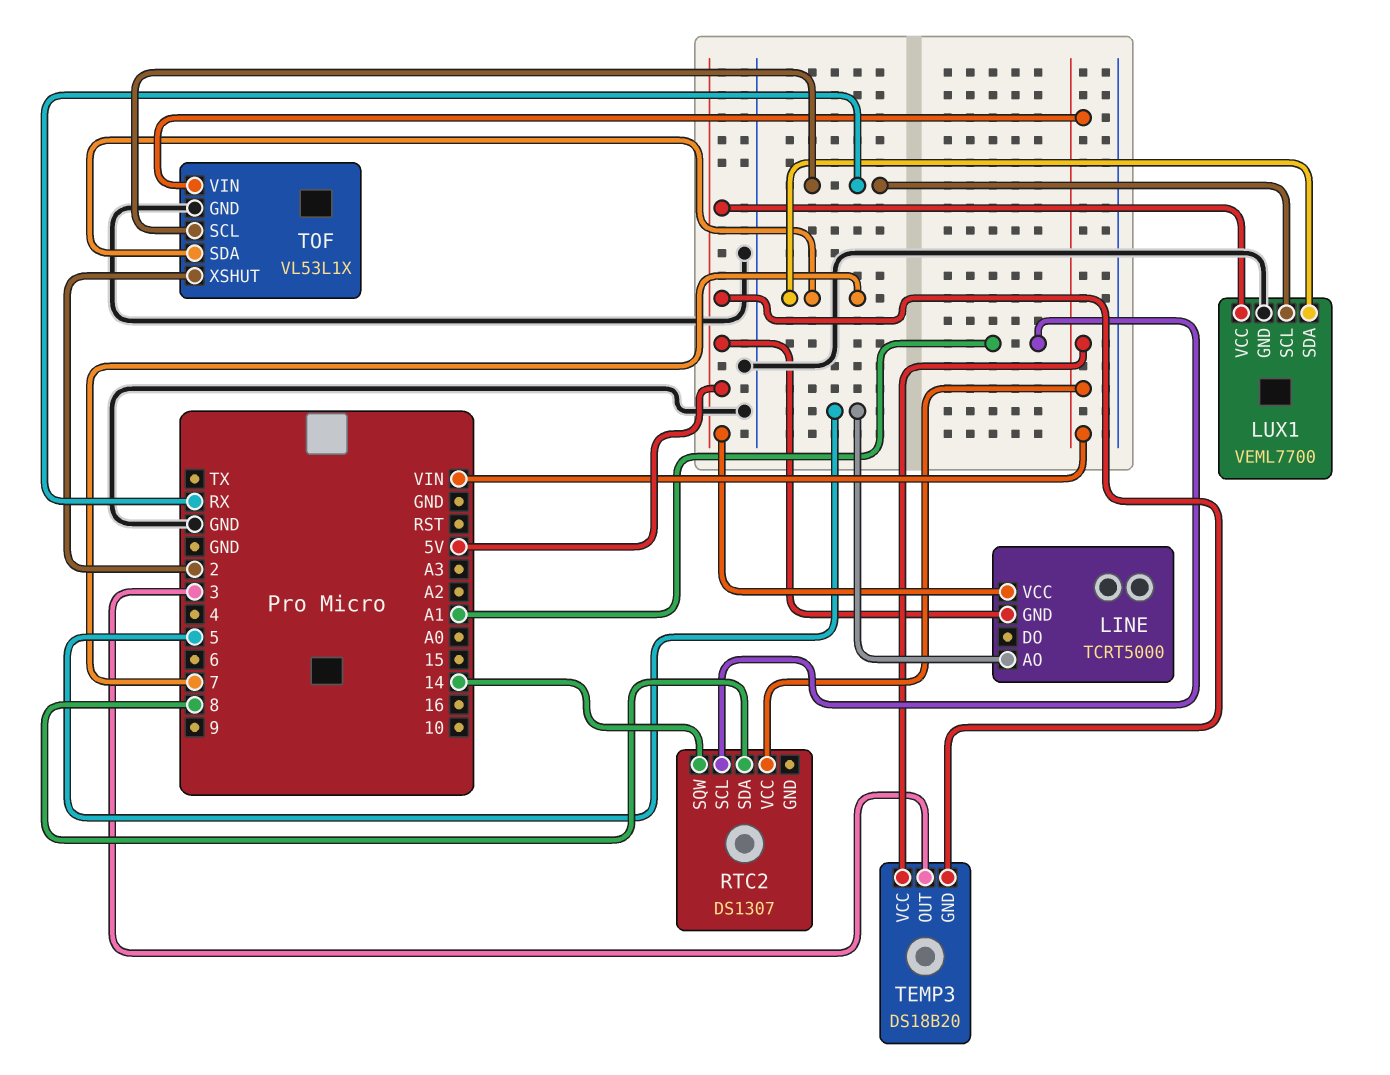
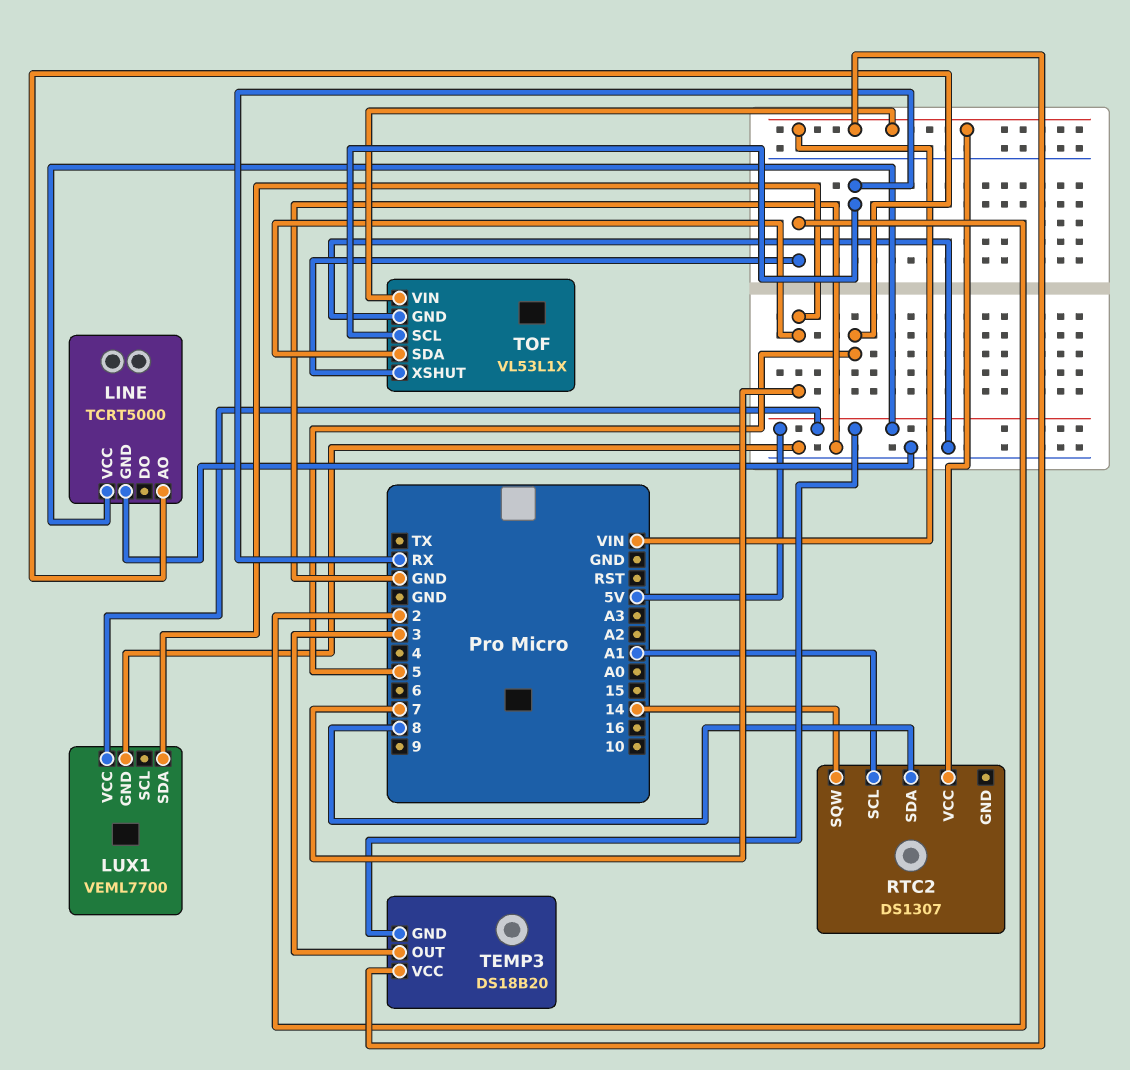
LINE pin GND: 5V -> GND
LUX1 pin SCL: RX -> none

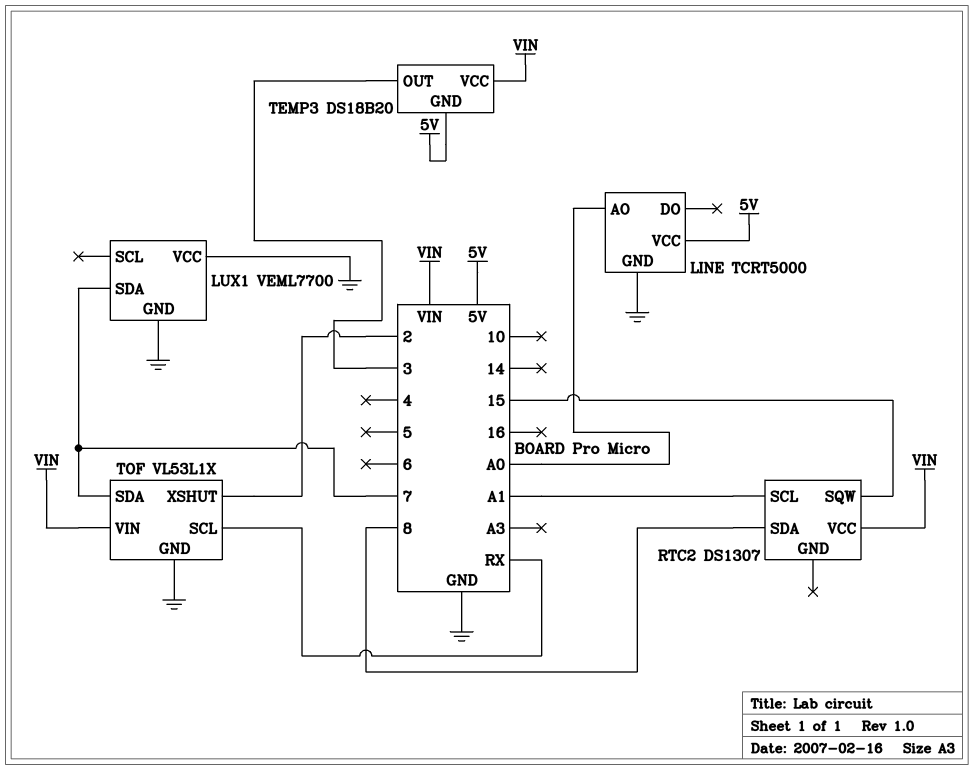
LINE pin AO: 5 -> A0
LUX1 pin VCC: 5V -> GND
RTC2 pin SQW: 14 -> 15

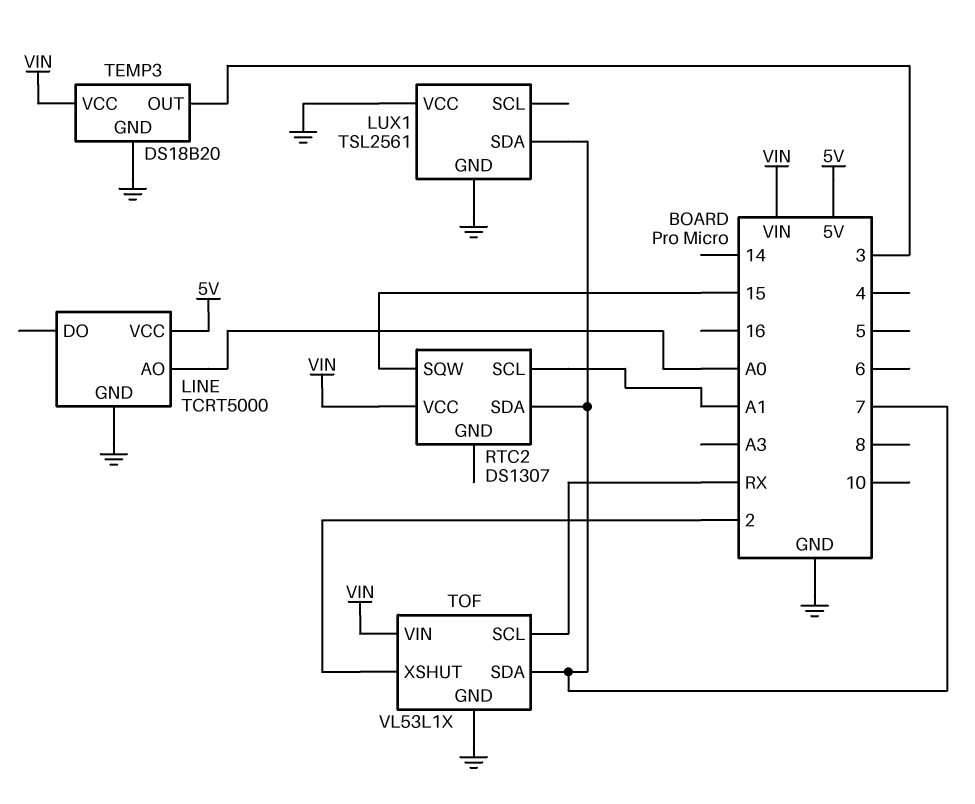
LUX1: VEML7700 -> TSL2561
RTC2 pin SDA: 8 -> 7
TEMP3 pin GND: 5V -> GND

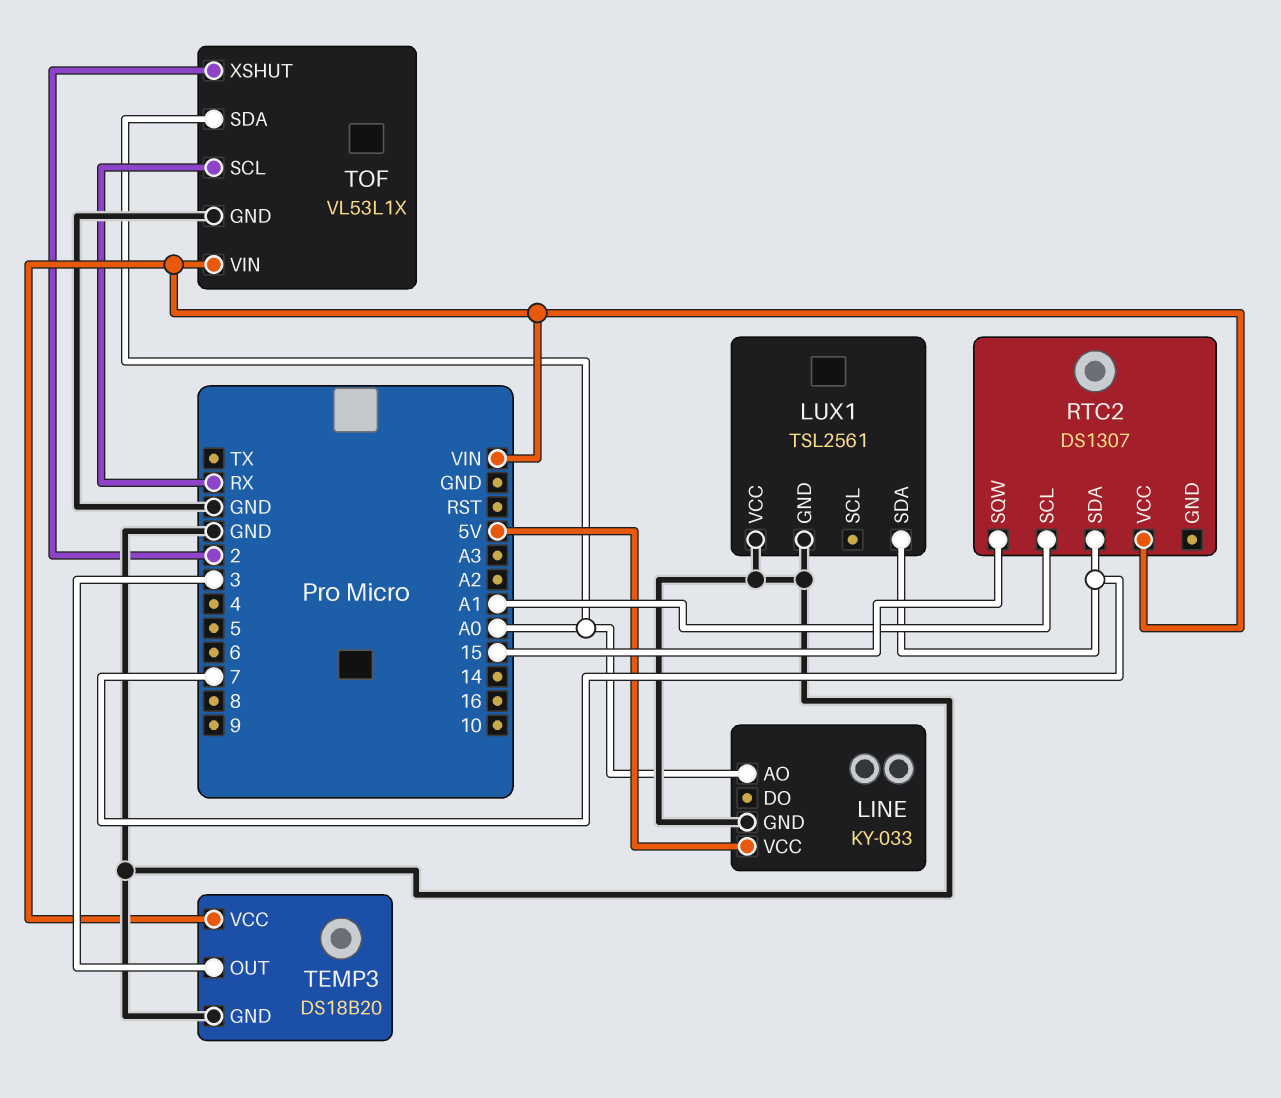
LINE: TCRT5000 -> KY-033
TOF pin SDA: 7 -> A0

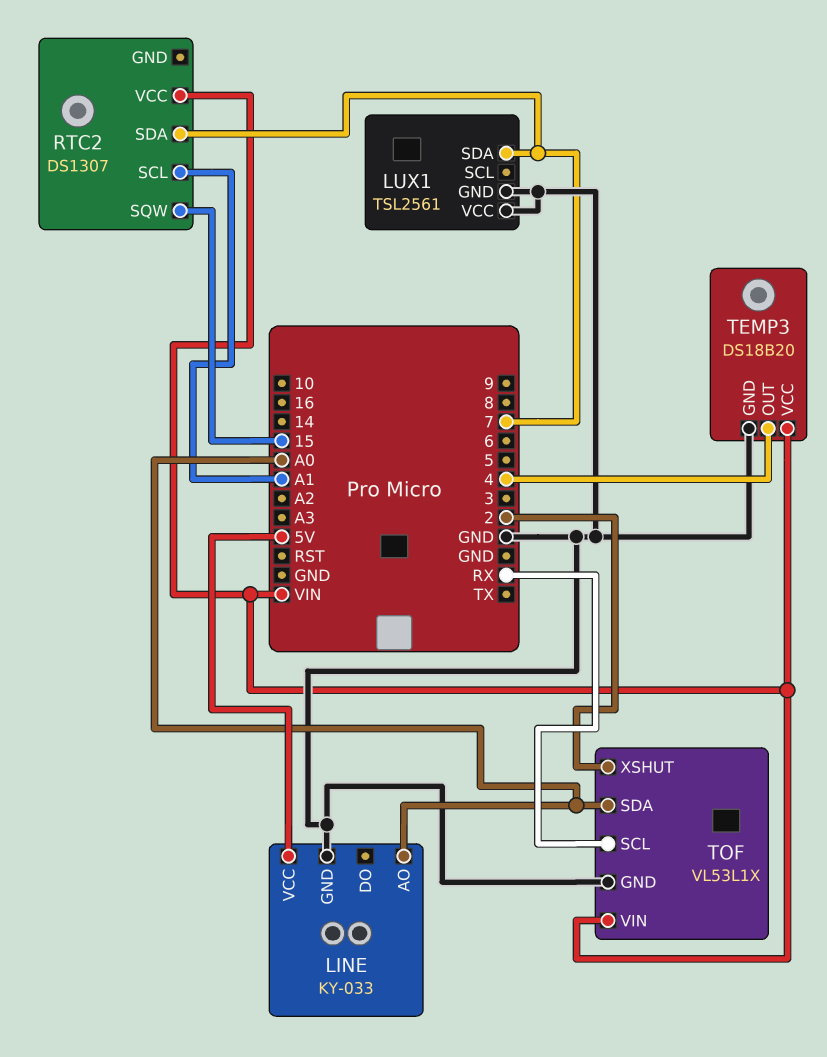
TEMP3 pin OUT: 3 -> 4

